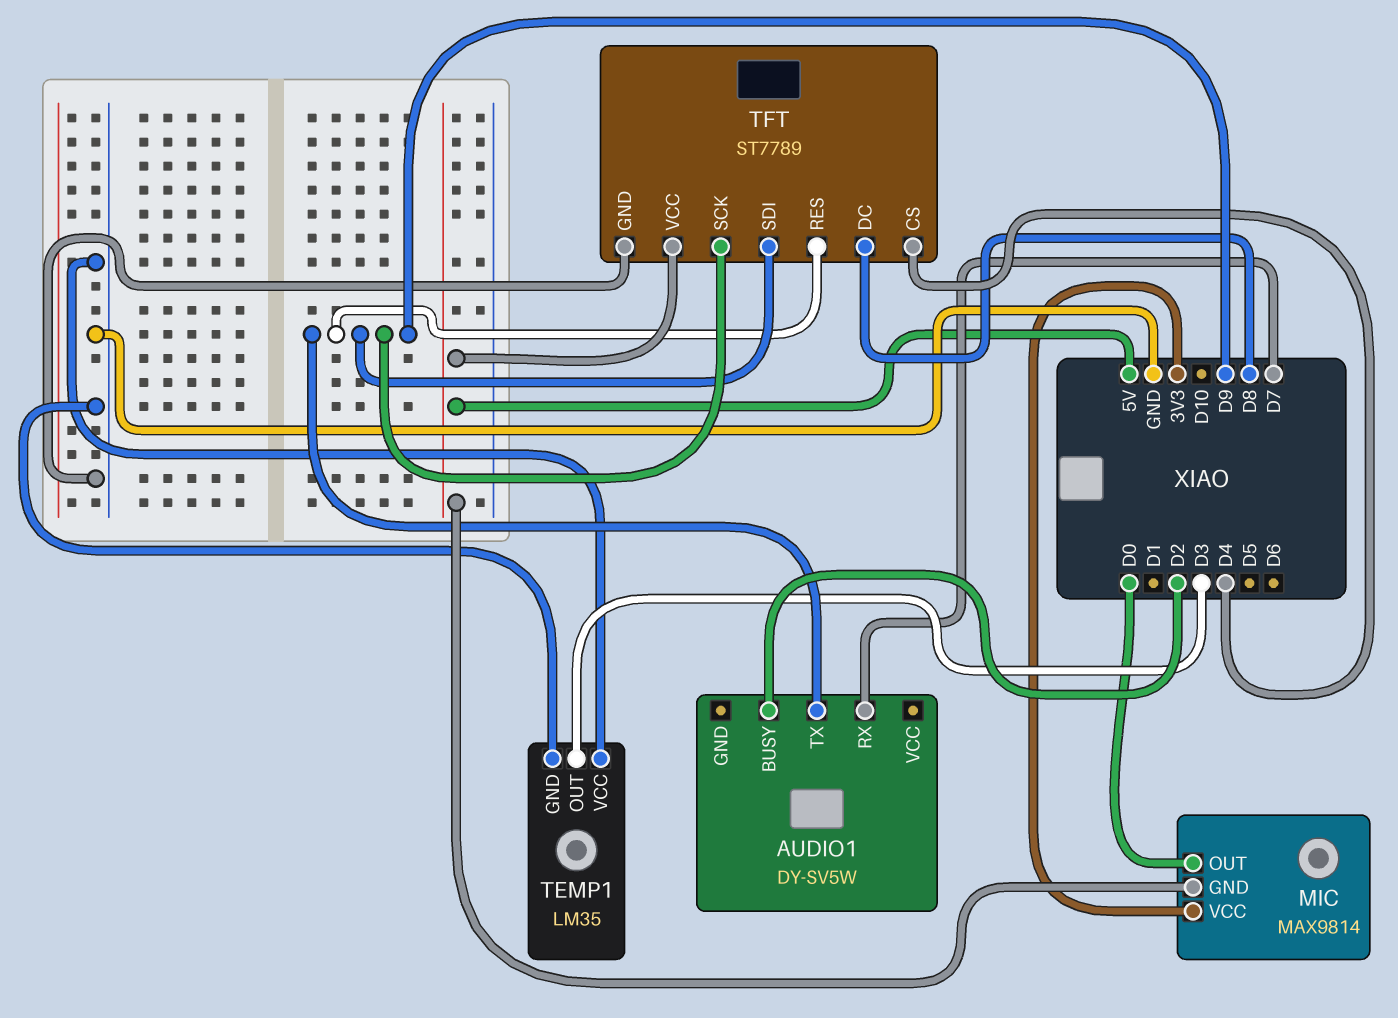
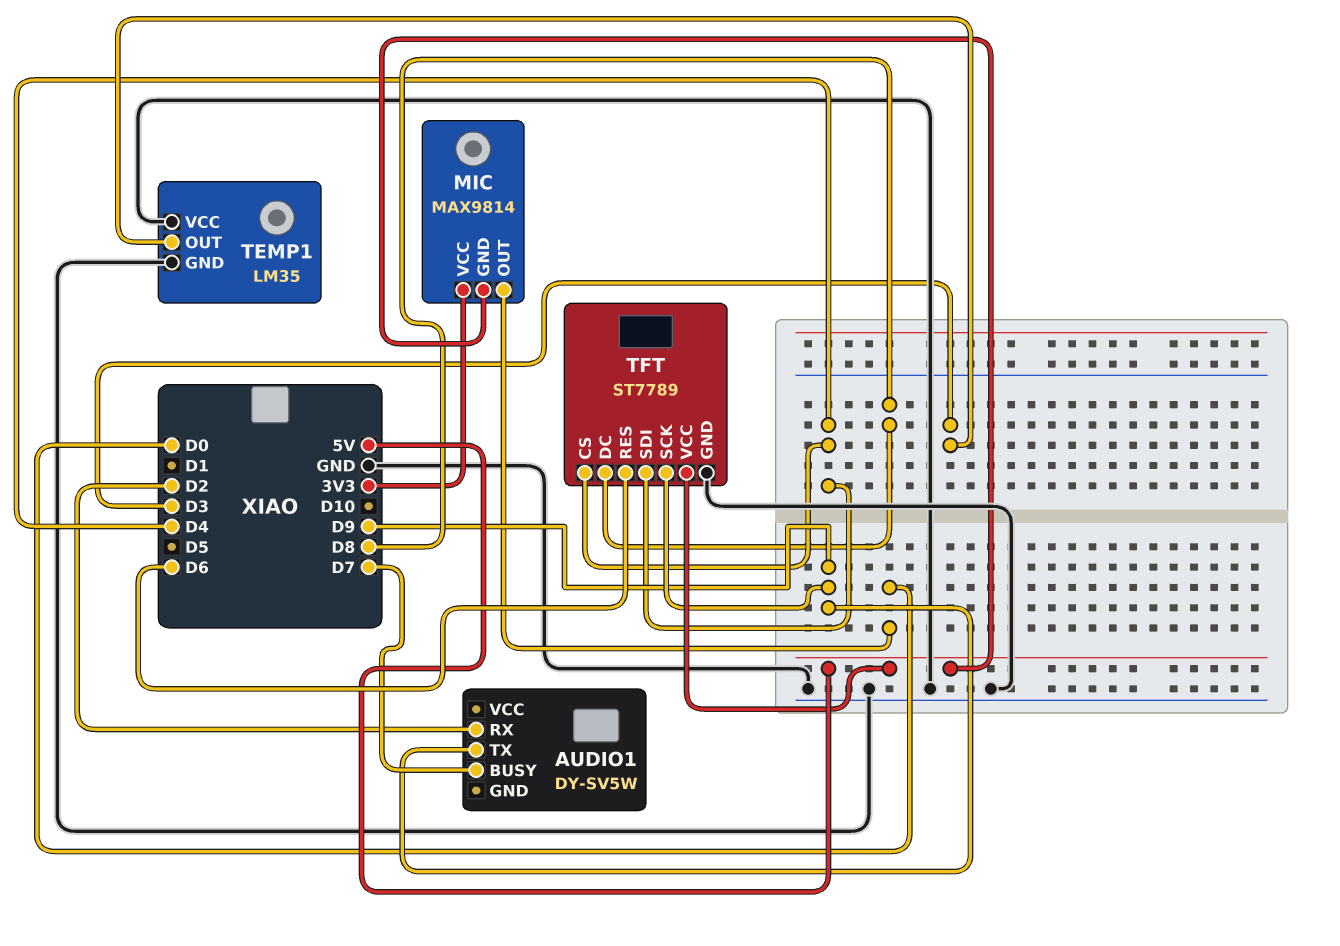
AUDIO1 pin BUSY: D2 -> D7
AUDIO1 pin RX: D7 -> D2
TFT pin RES: D9 -> D6
TFT pin SDI: D9 -> D4

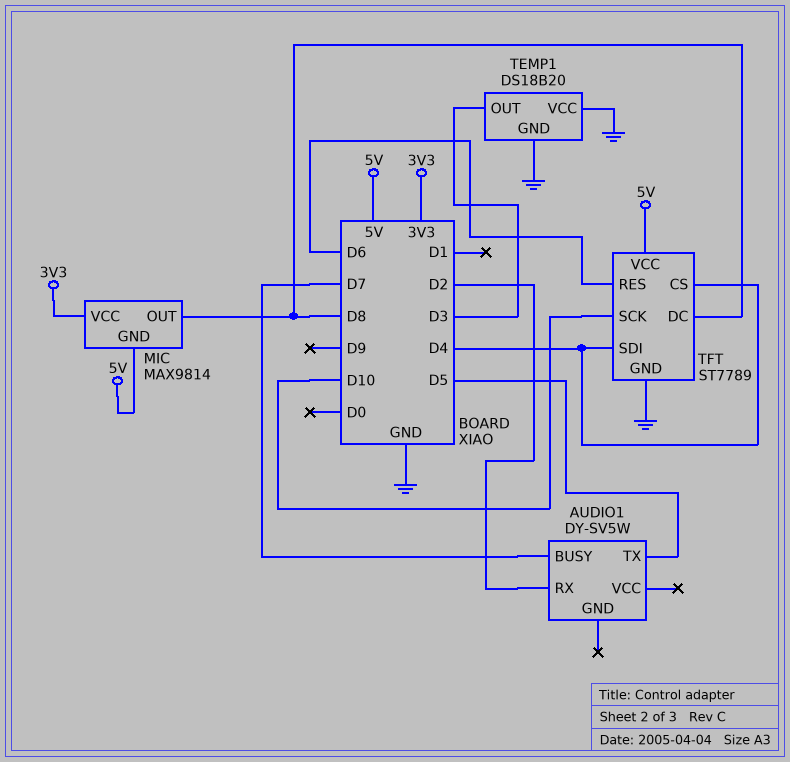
AUDIO1 pin TX: D9 -> D5
MIC pin OUT: D0 -> D8
TEMP1: LM35 -> DS18B20
TFT pin SCK: D9 -> D10

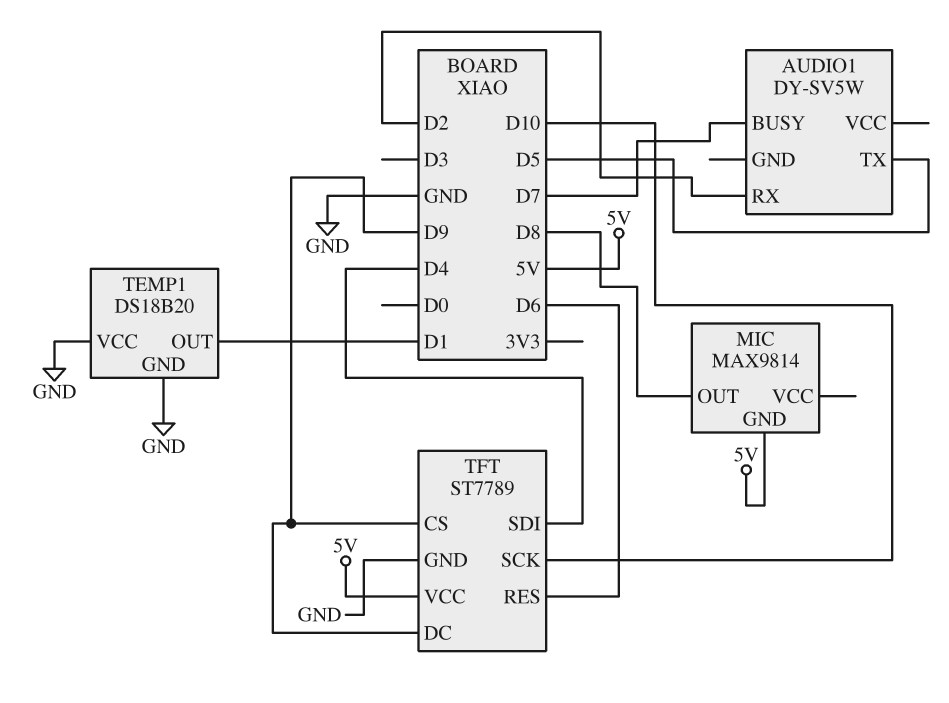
MIC pin VCC: 3V3 -> none
TEMP1 pin OUT: D3 -> D1
TFT pin CS: D4 -> D9
TFT pin DC: D8 -> D9

